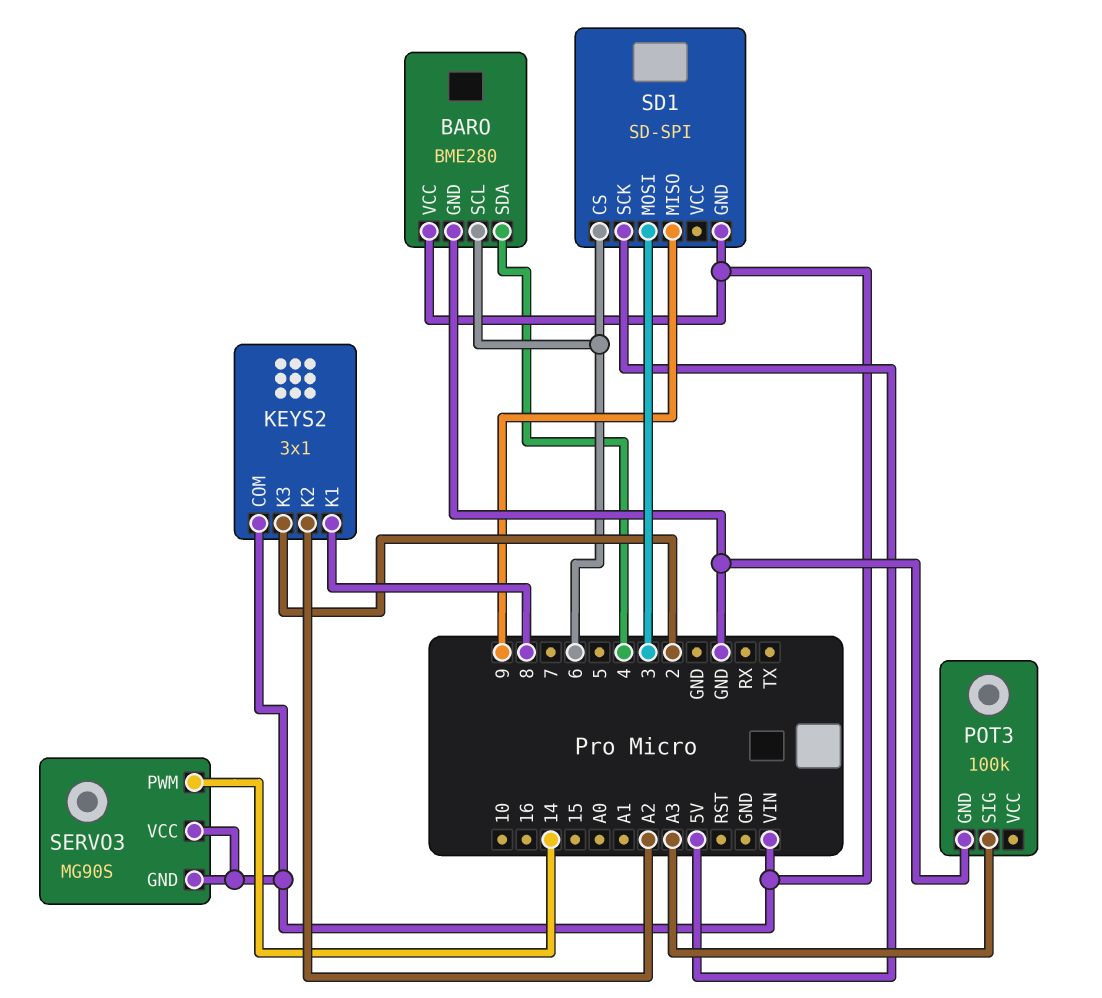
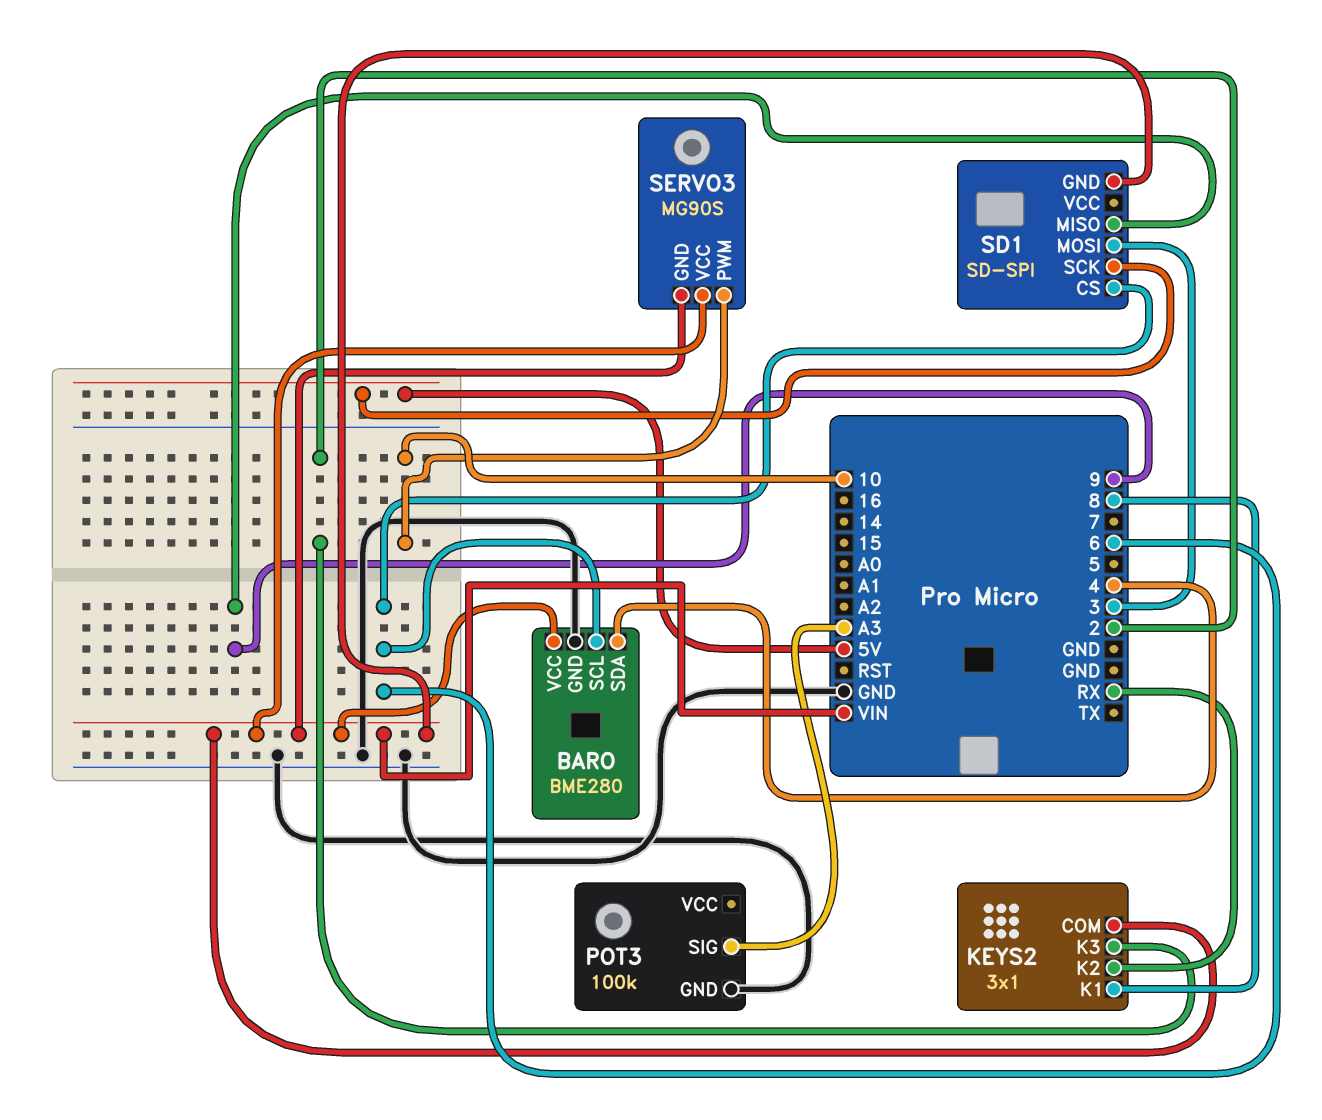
KEYS2 pin K2: A2 -> RX
SERVO3 pin PWM: 14 -> 10

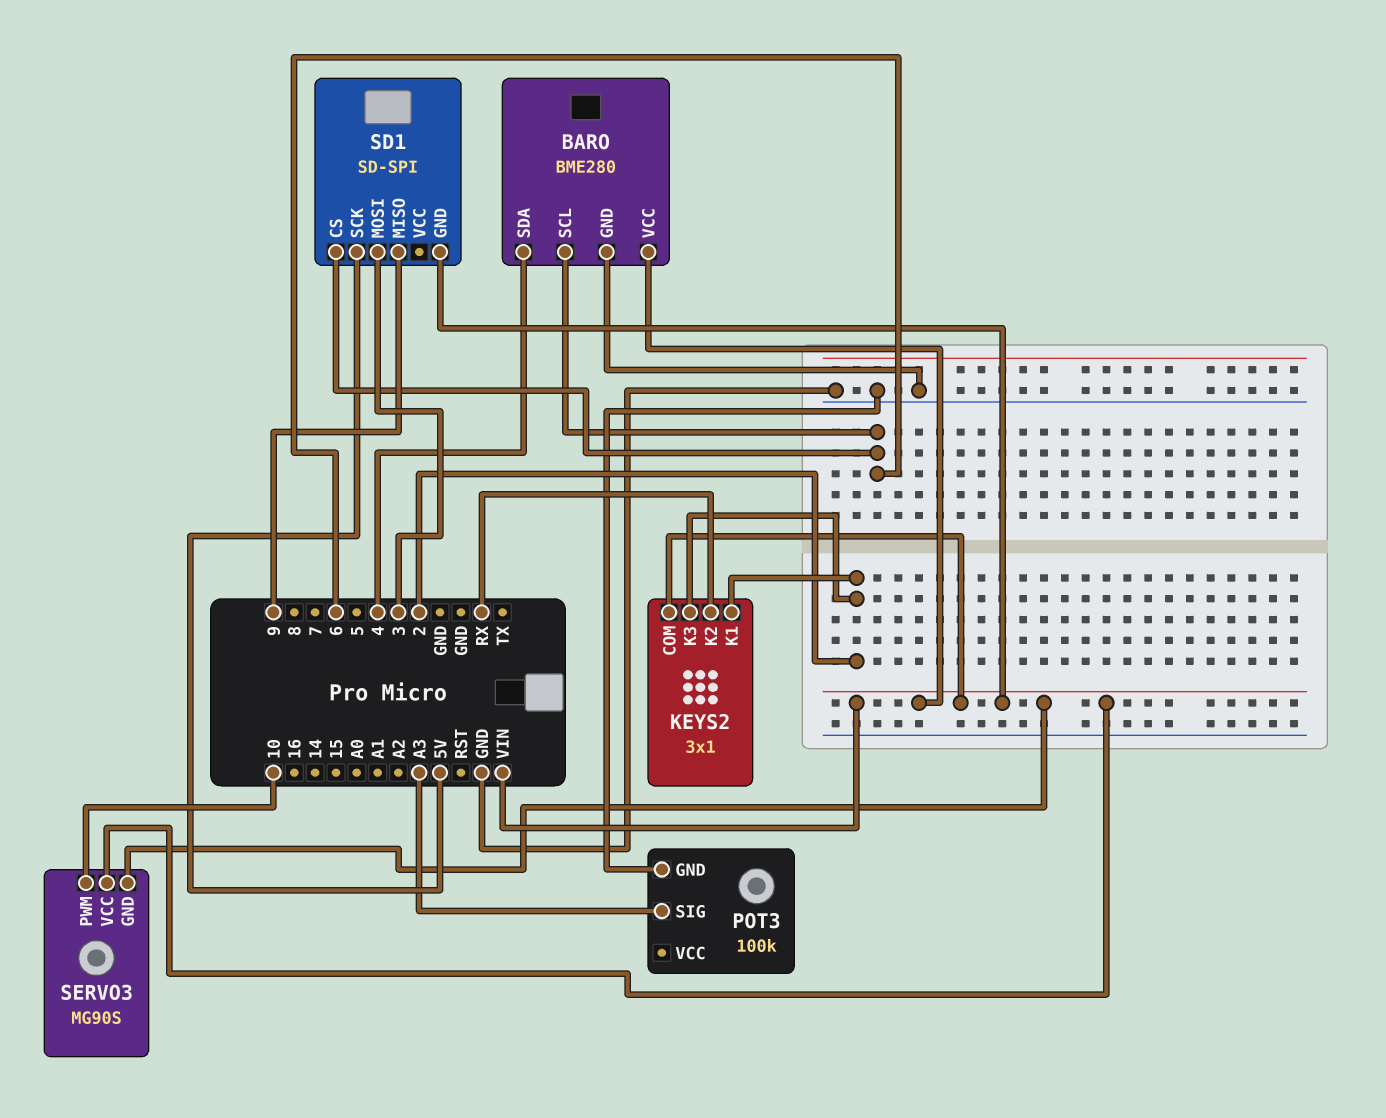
KEYS2 pin K1: 8 -> 2

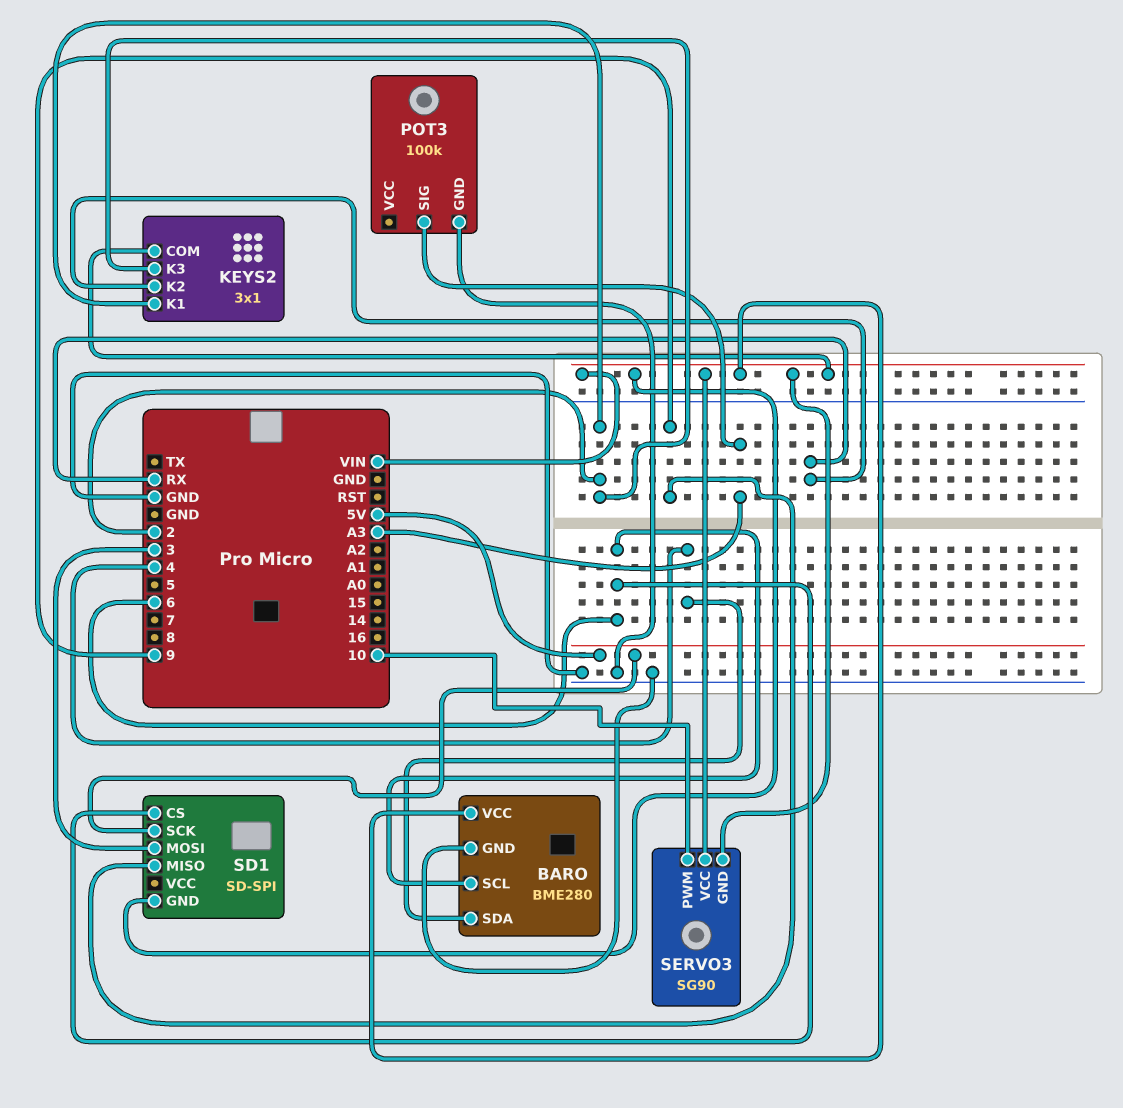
SERVO3: MG90S -> SG90

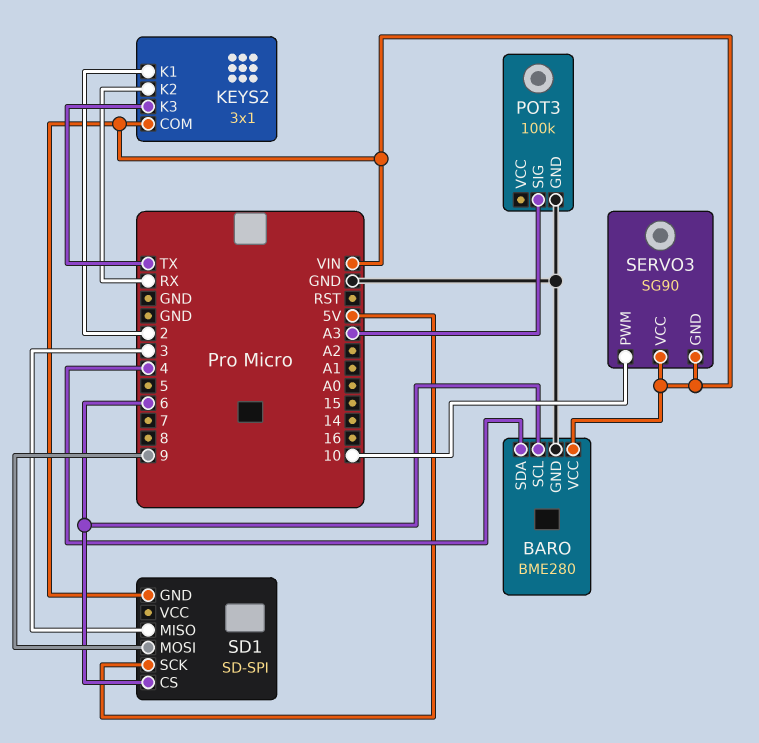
KEYS2 pin K3: 2 -> TX
SD1 pin MISO: 9 -> 3
SD1 pin MOSI: 3 -> 9

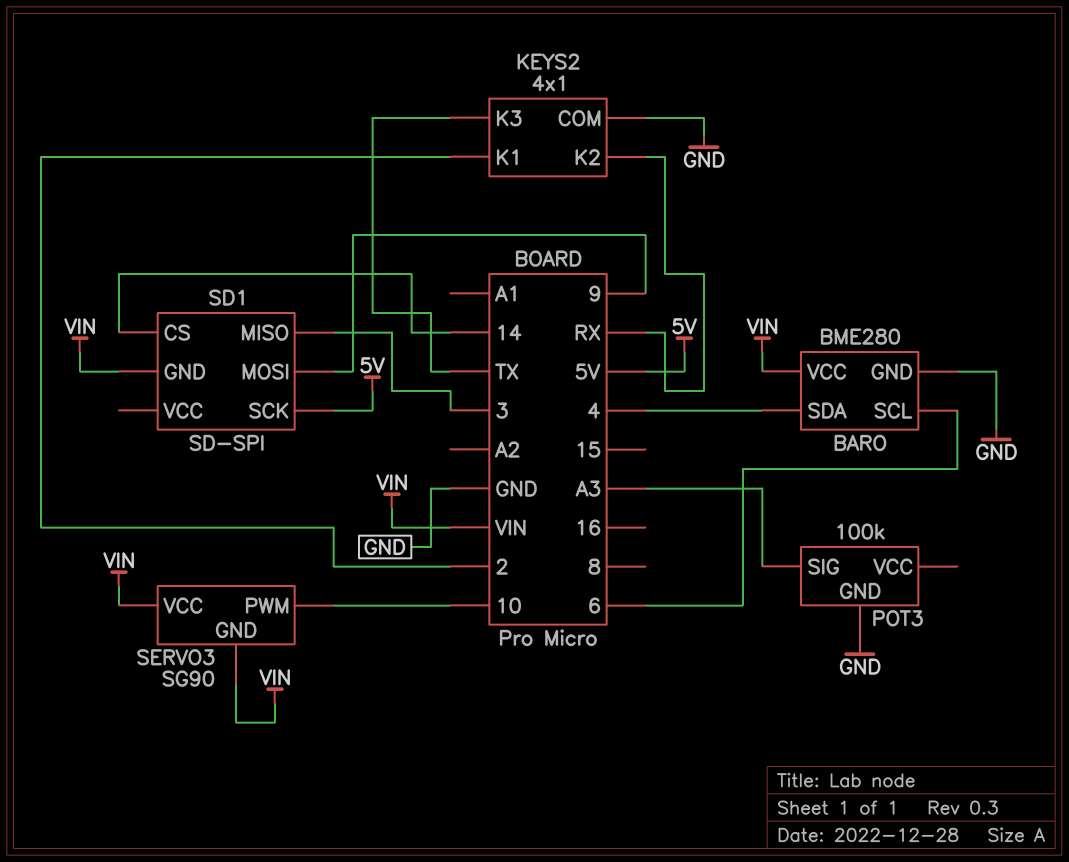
KEYS2: 3x1 -> 4x1
KEYS2 pin COM: VIN -> GND
SD1 pin CS: 6 -> 14

